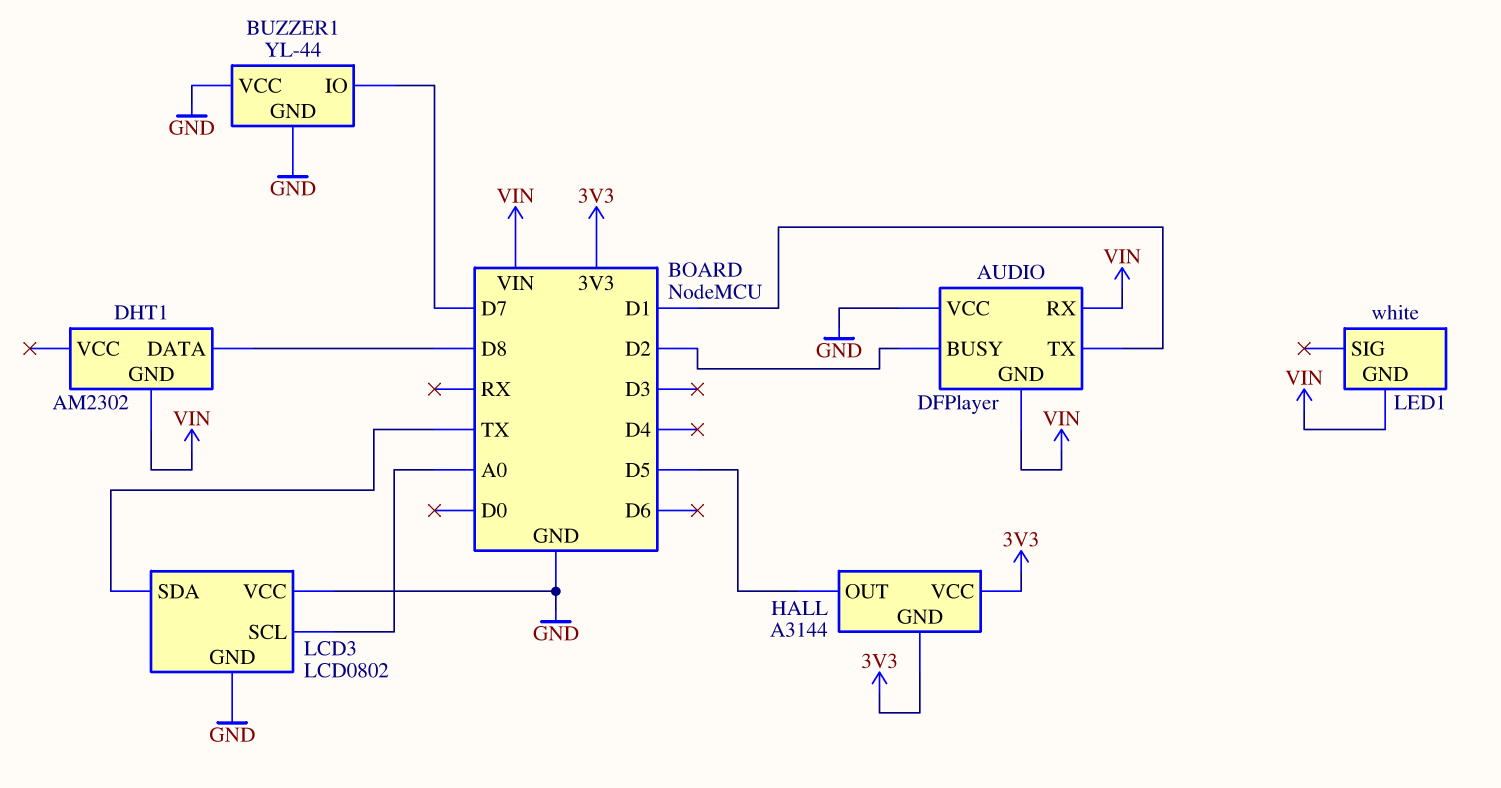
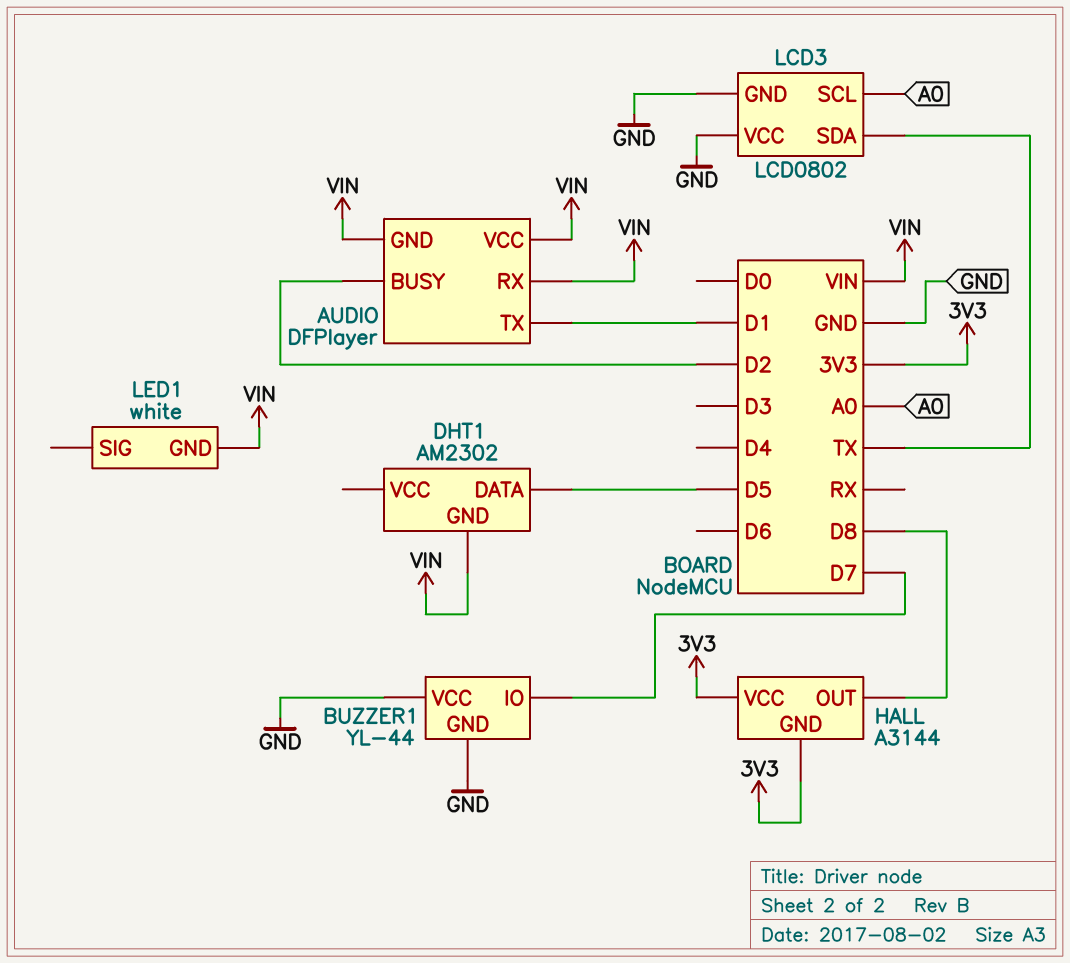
AUDIO pin VCC: GND -> VIN
DHT1 pin DATA: D8 -> D5
HALL pin OUT: D5 -> D8

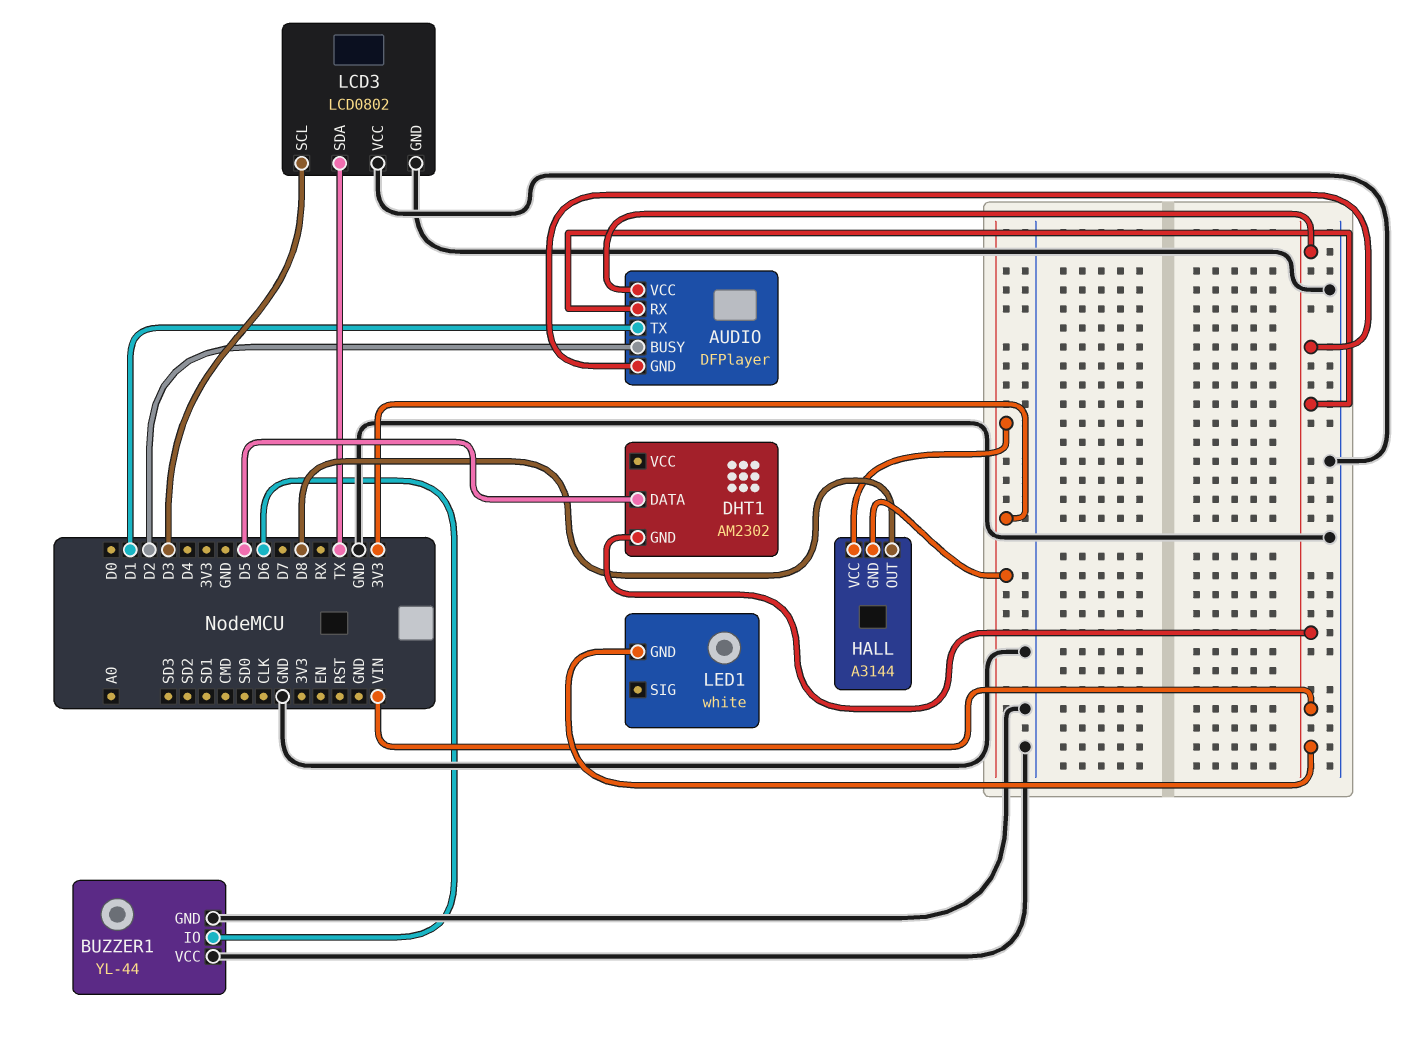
BUZZER1 pin IO: D7 -> D6
LCD3 pin SCL: A0 -> D3

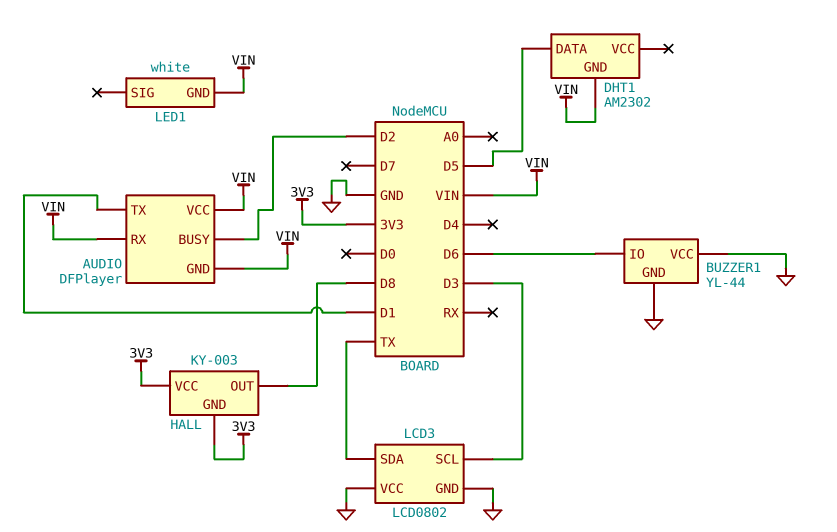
HALL: A3144 -> KY-003

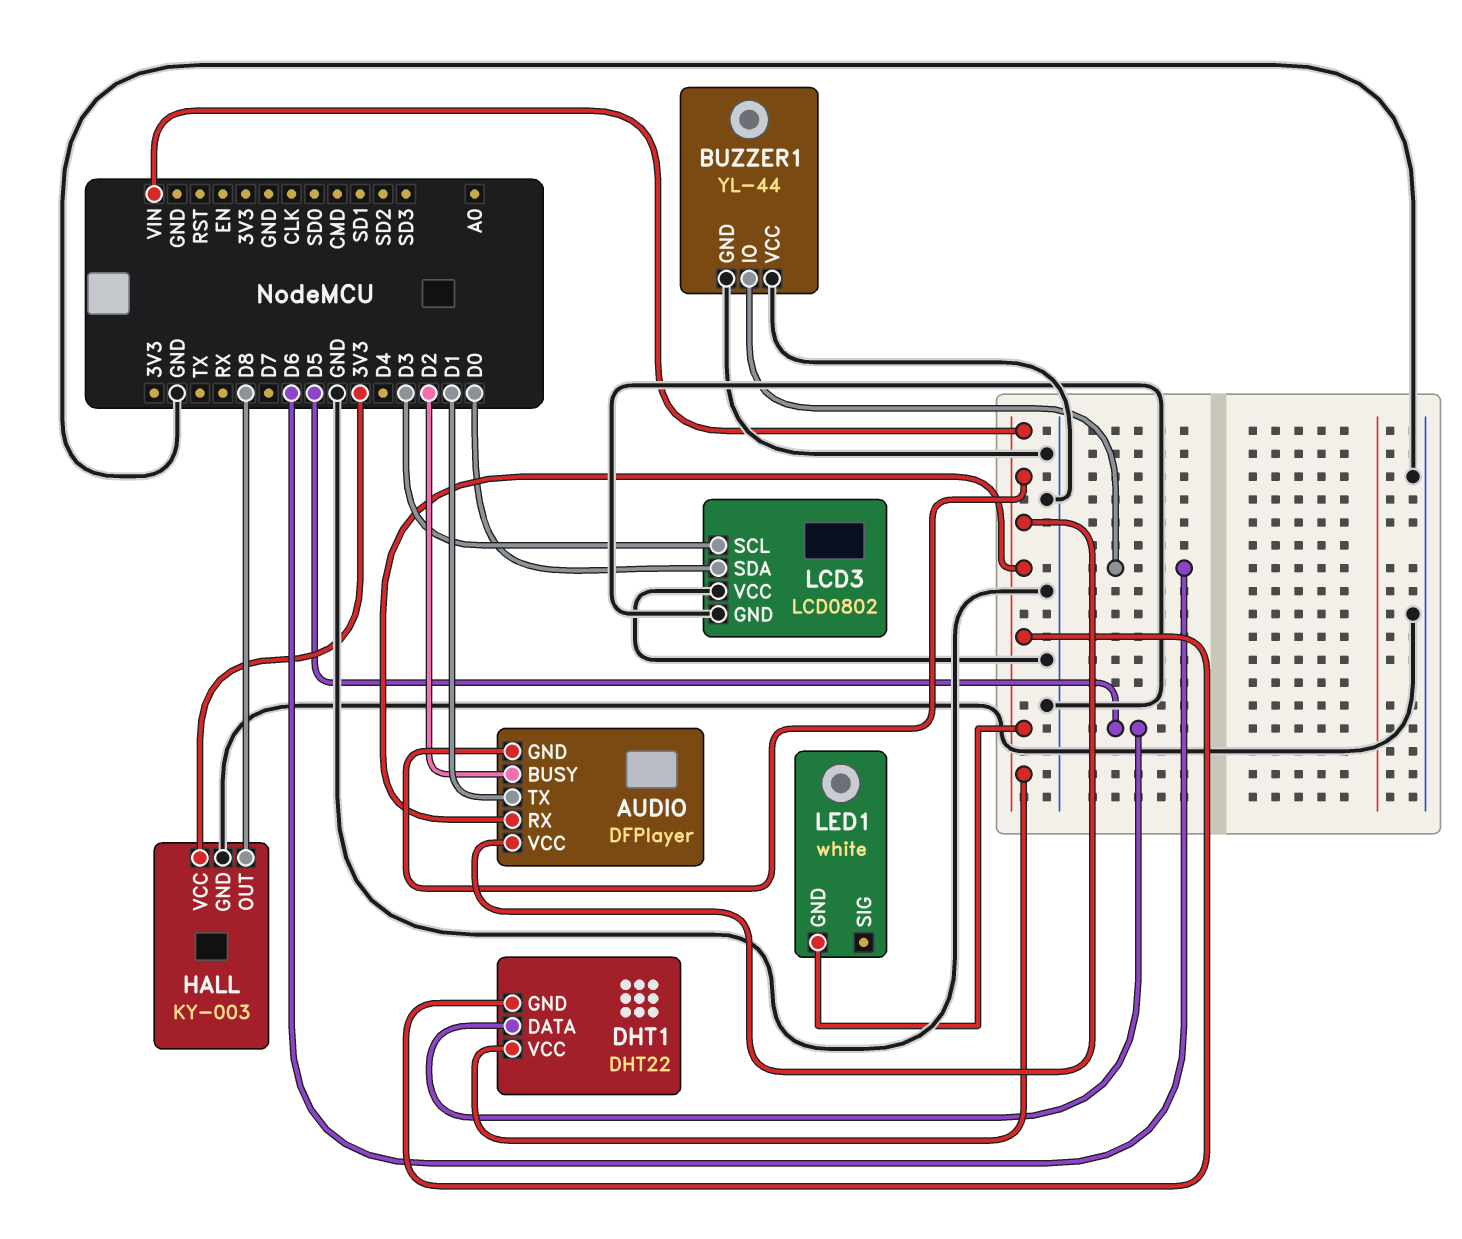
DHT1: AM2302 -> DHT22
DHT1 pin VCC: none -> VIN
HALL pin GND: 3V3 -> GND
LCD3 pin SDA: TX -> D0

